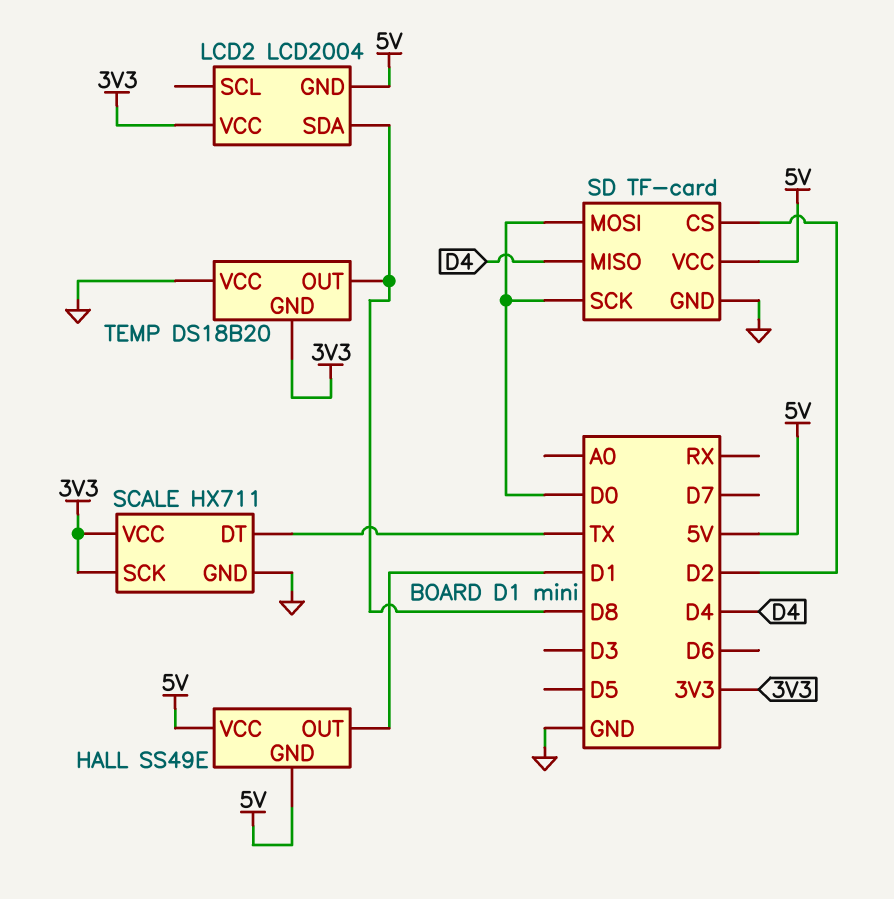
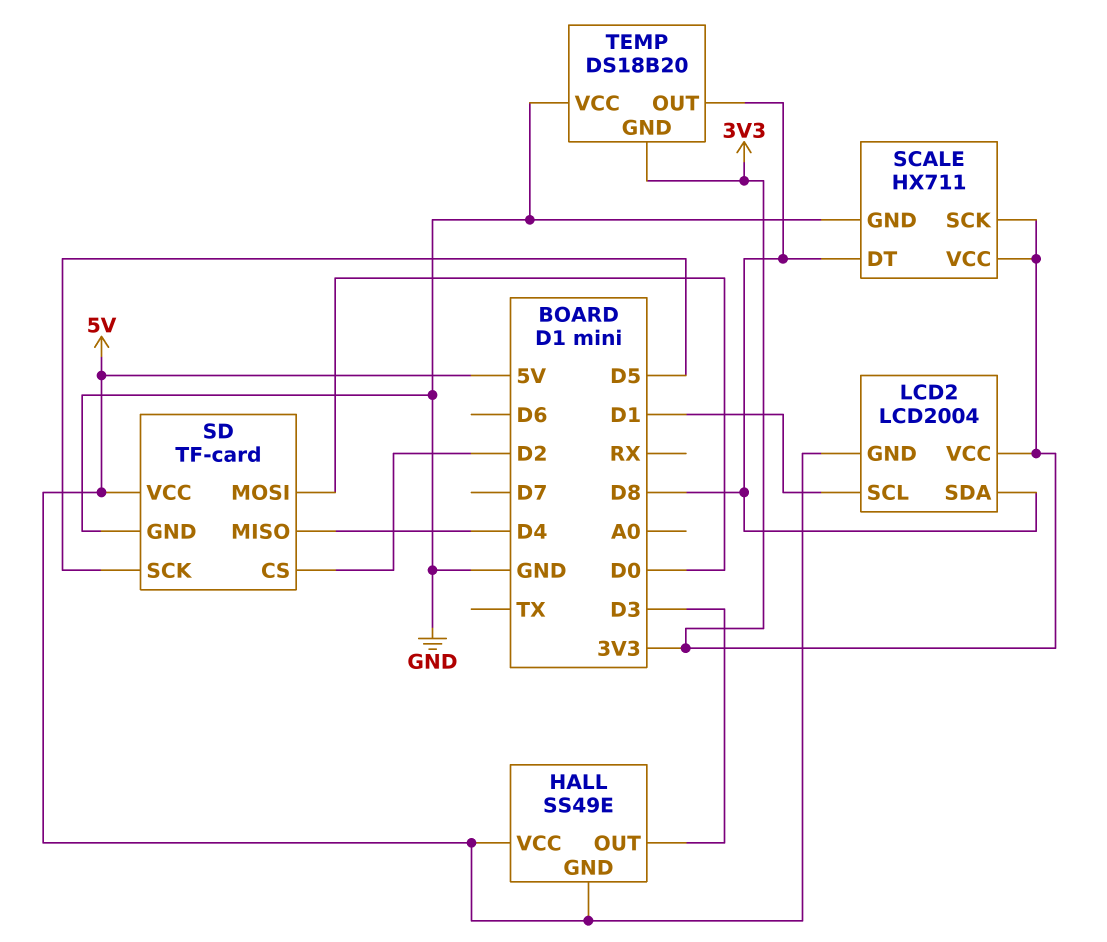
HALL pin OUT: D1 -> D3
LCD2 pin SCL: none -> D1
SCALE pin DT: TX -> D8
SD pin SCK: D0 -> D5

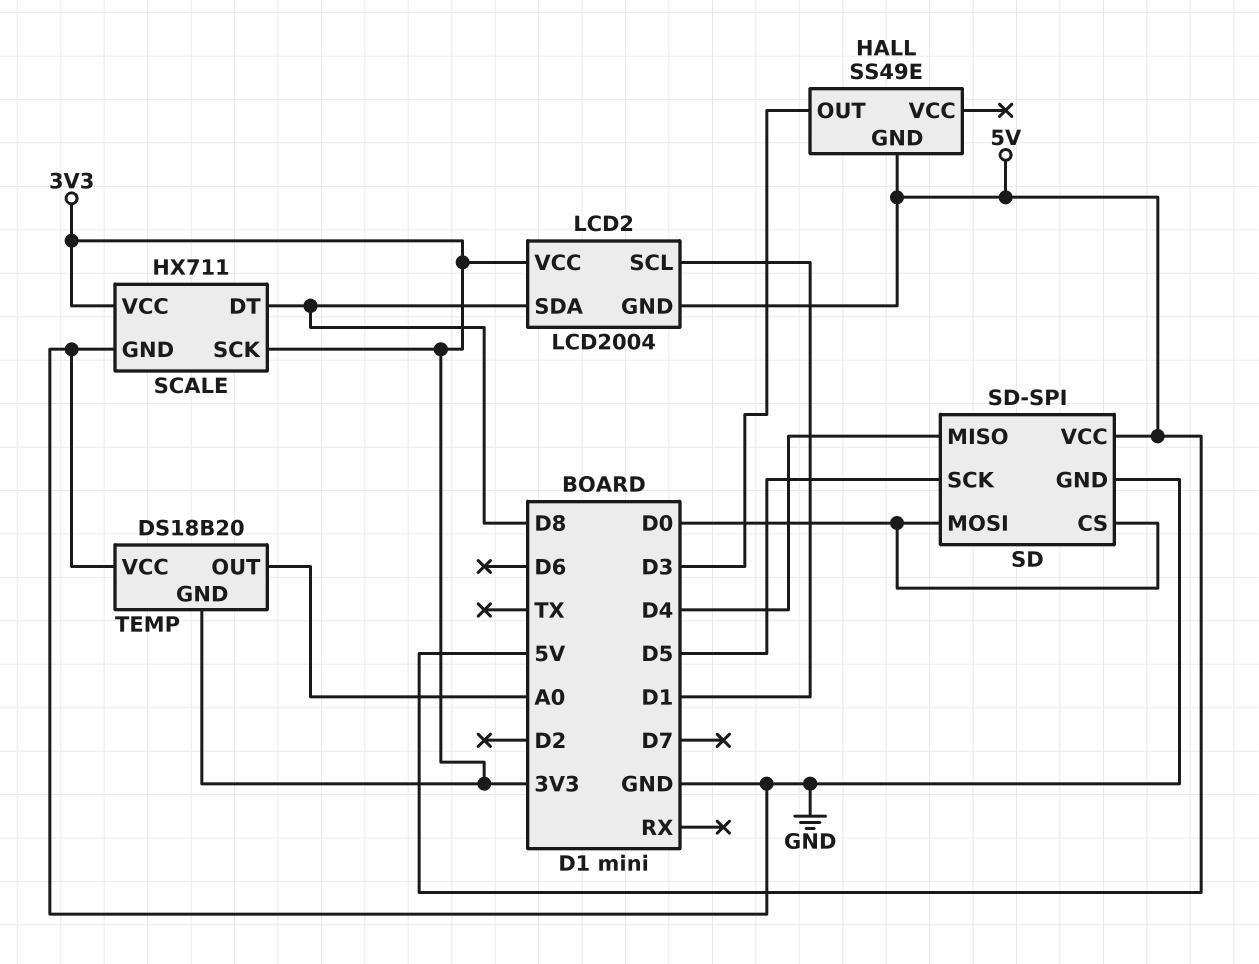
HALL pin VCC: 5V -> none
SD: TF-card -> SD-SPI
SD pin CS: D2 -> D0
TEMP pin OUT: D8 -> A0

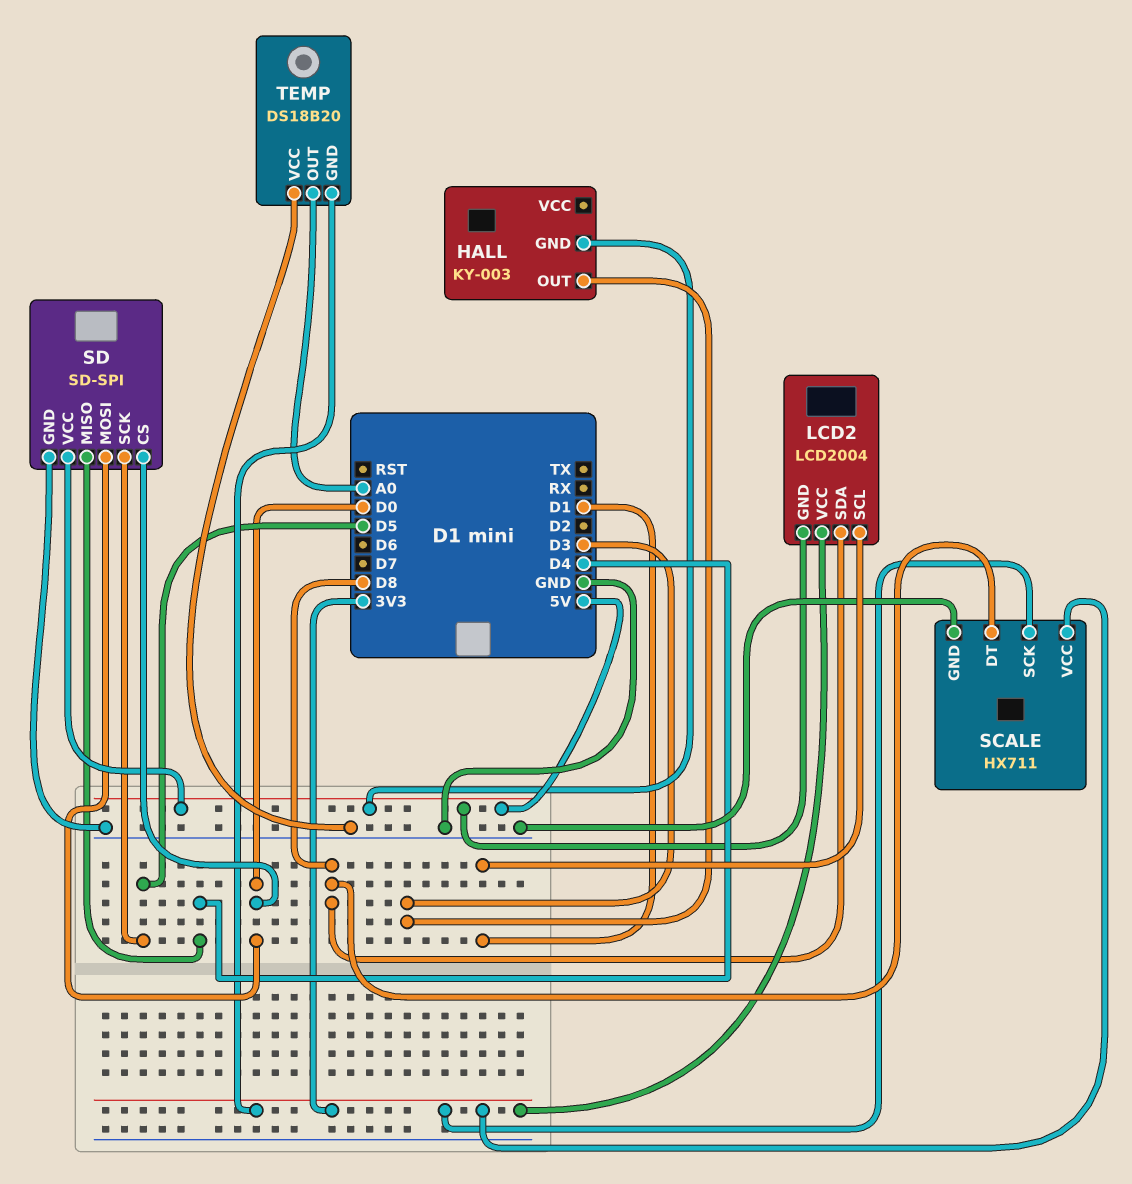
HALL: SS49E -> KY-003

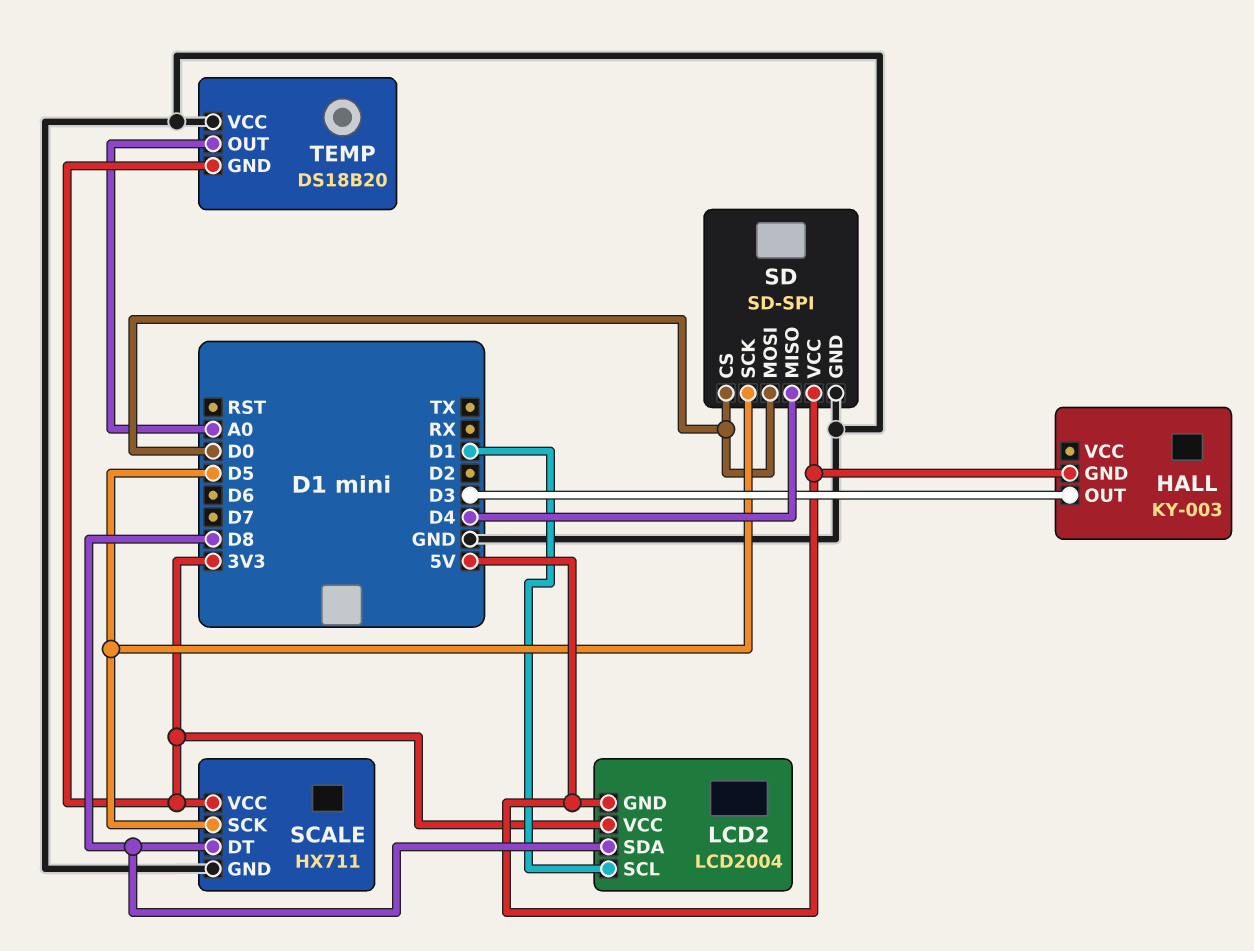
SCALE pin SCK: 3V3 -> D5

